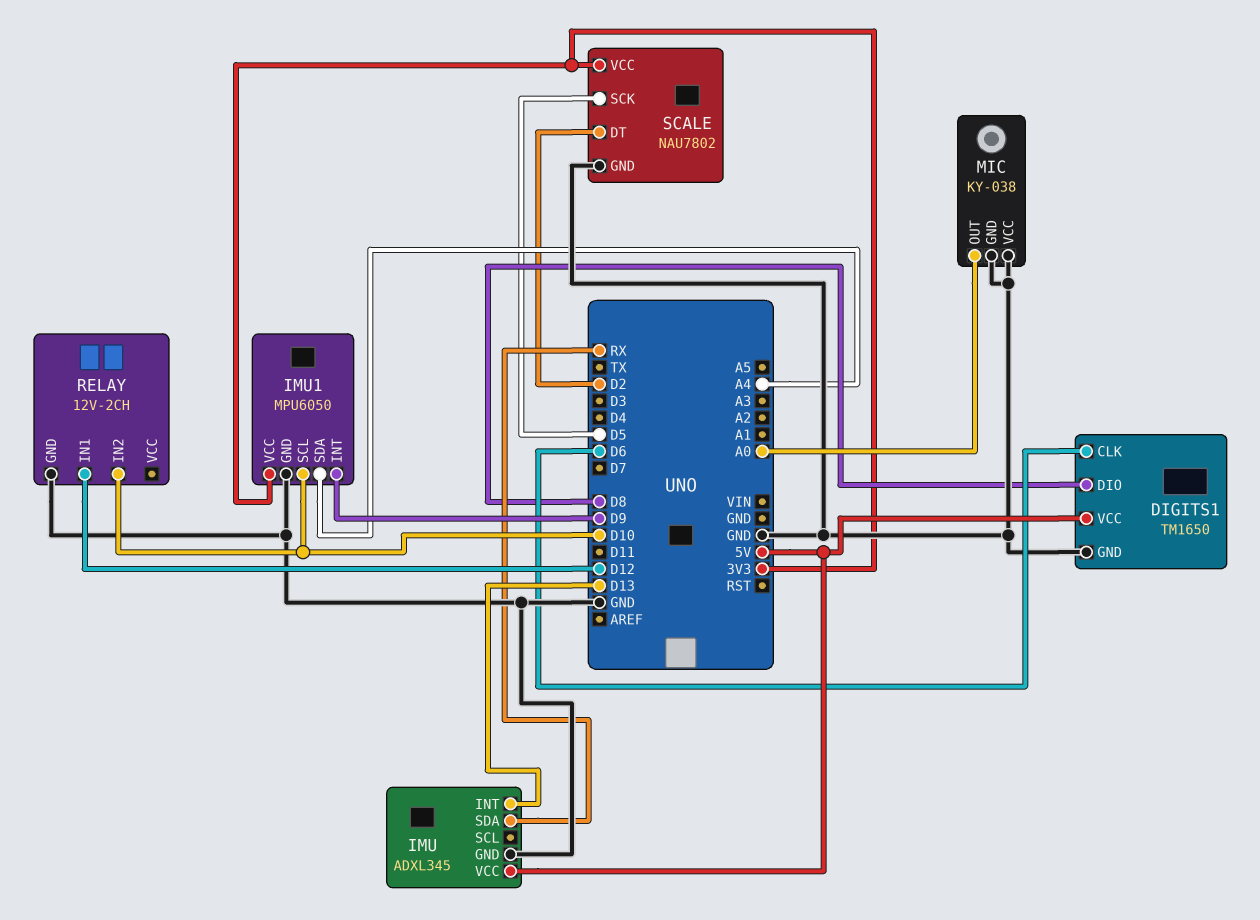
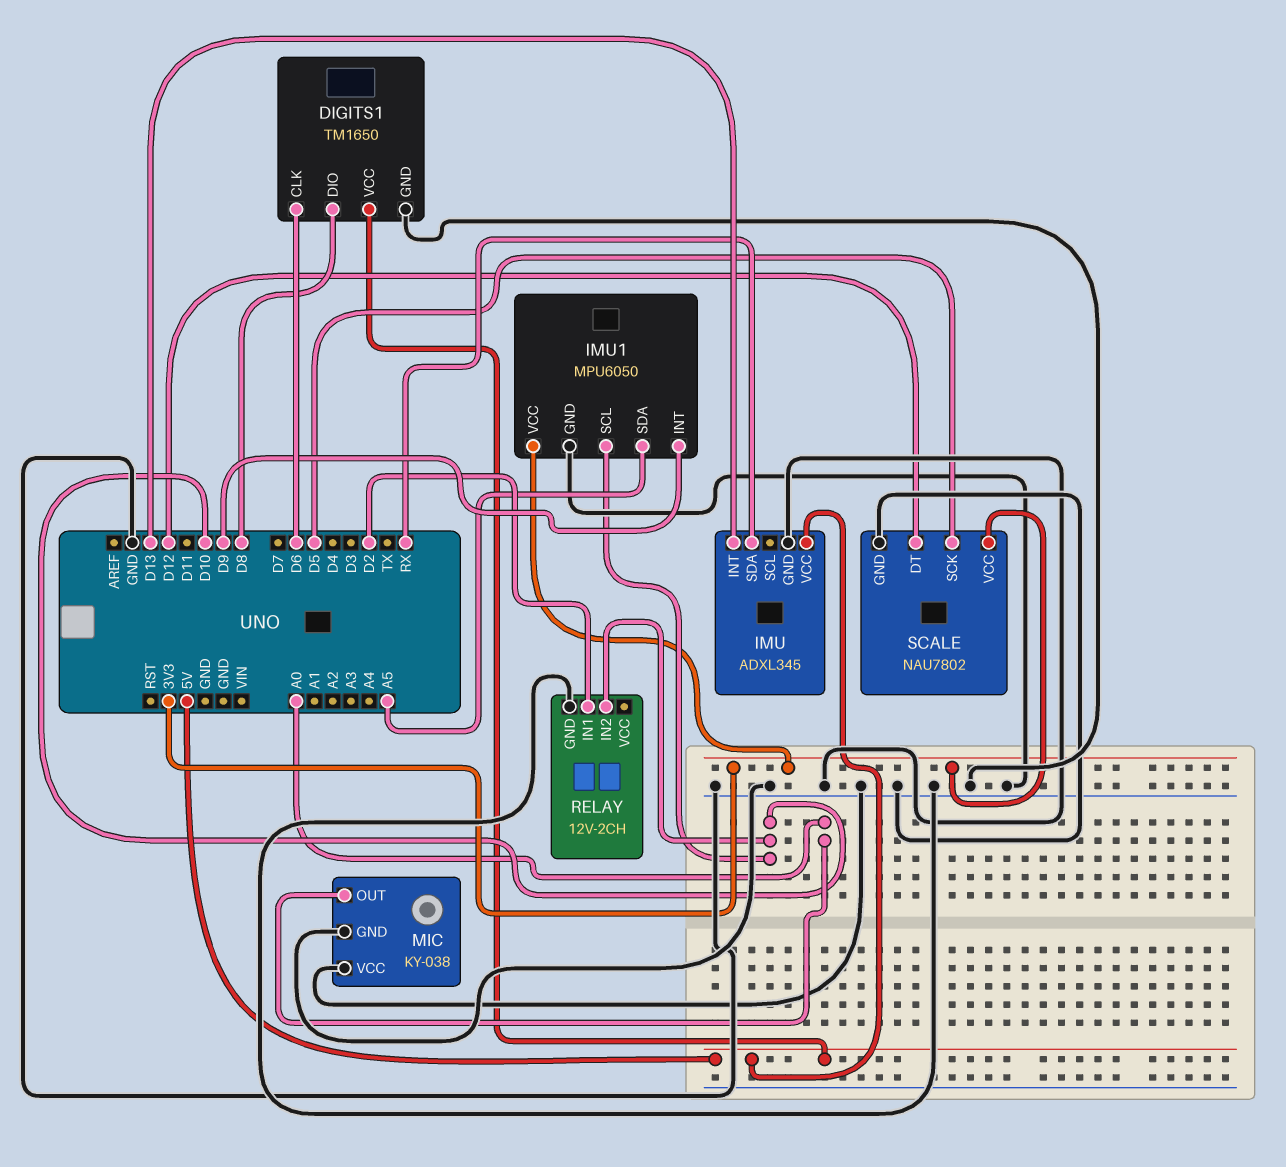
IMU1 pin SDA: A4 -> A5
RELAY pin IN1: D12 -> D2
SCALE pin DT: D2 -> D12

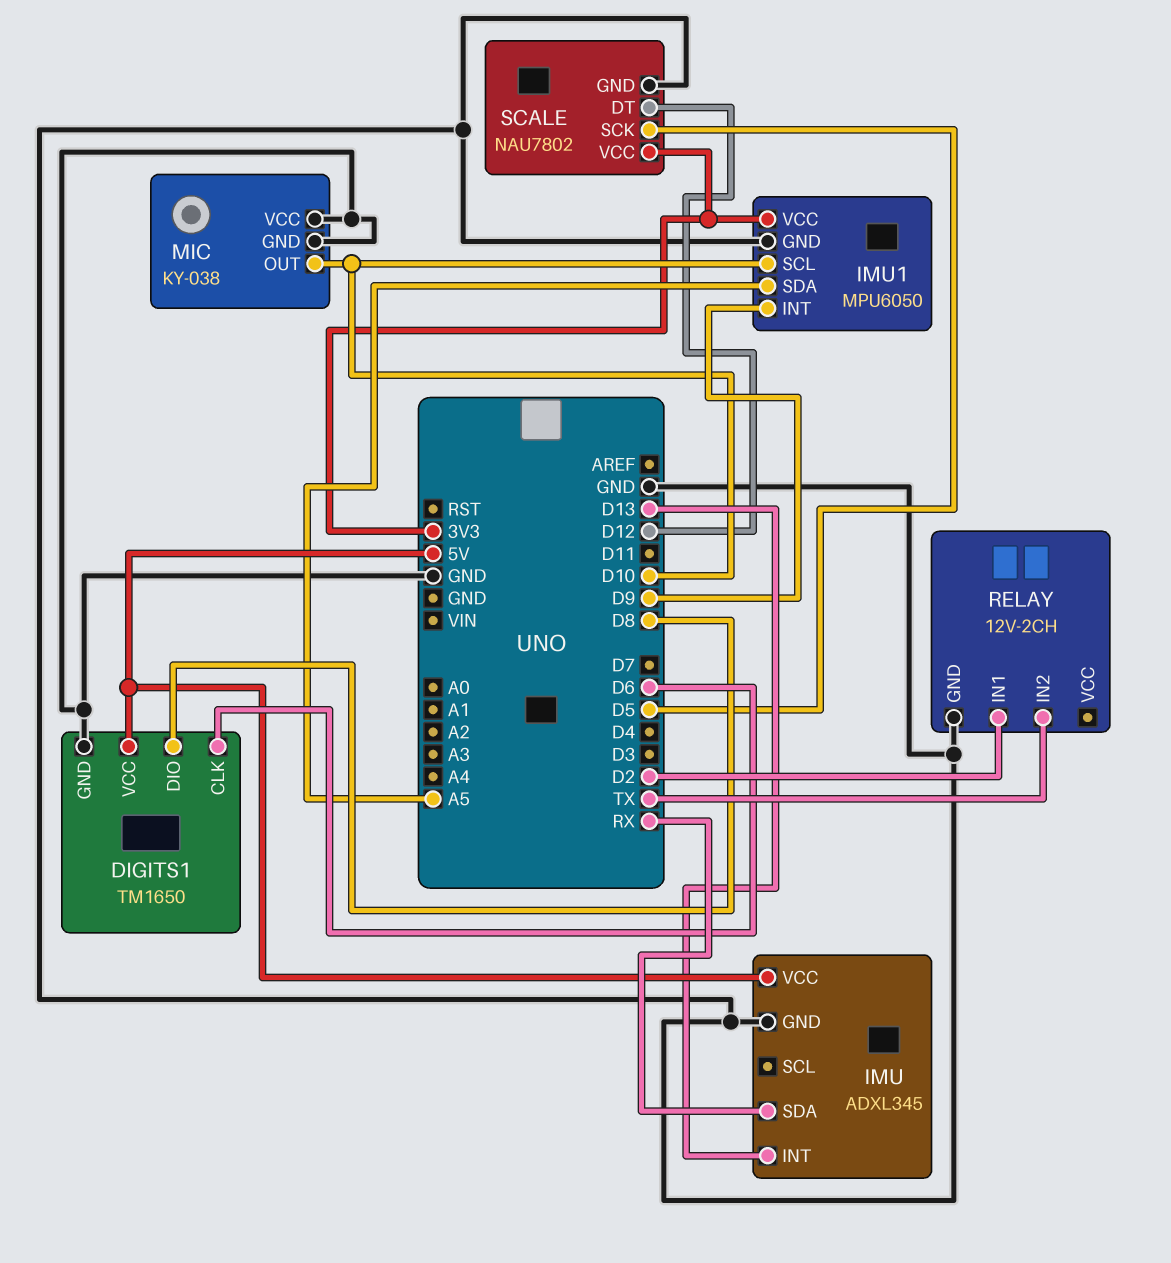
MIC pin OUT: A0 -> D10
RELAY pin IN2: D10 -> TX

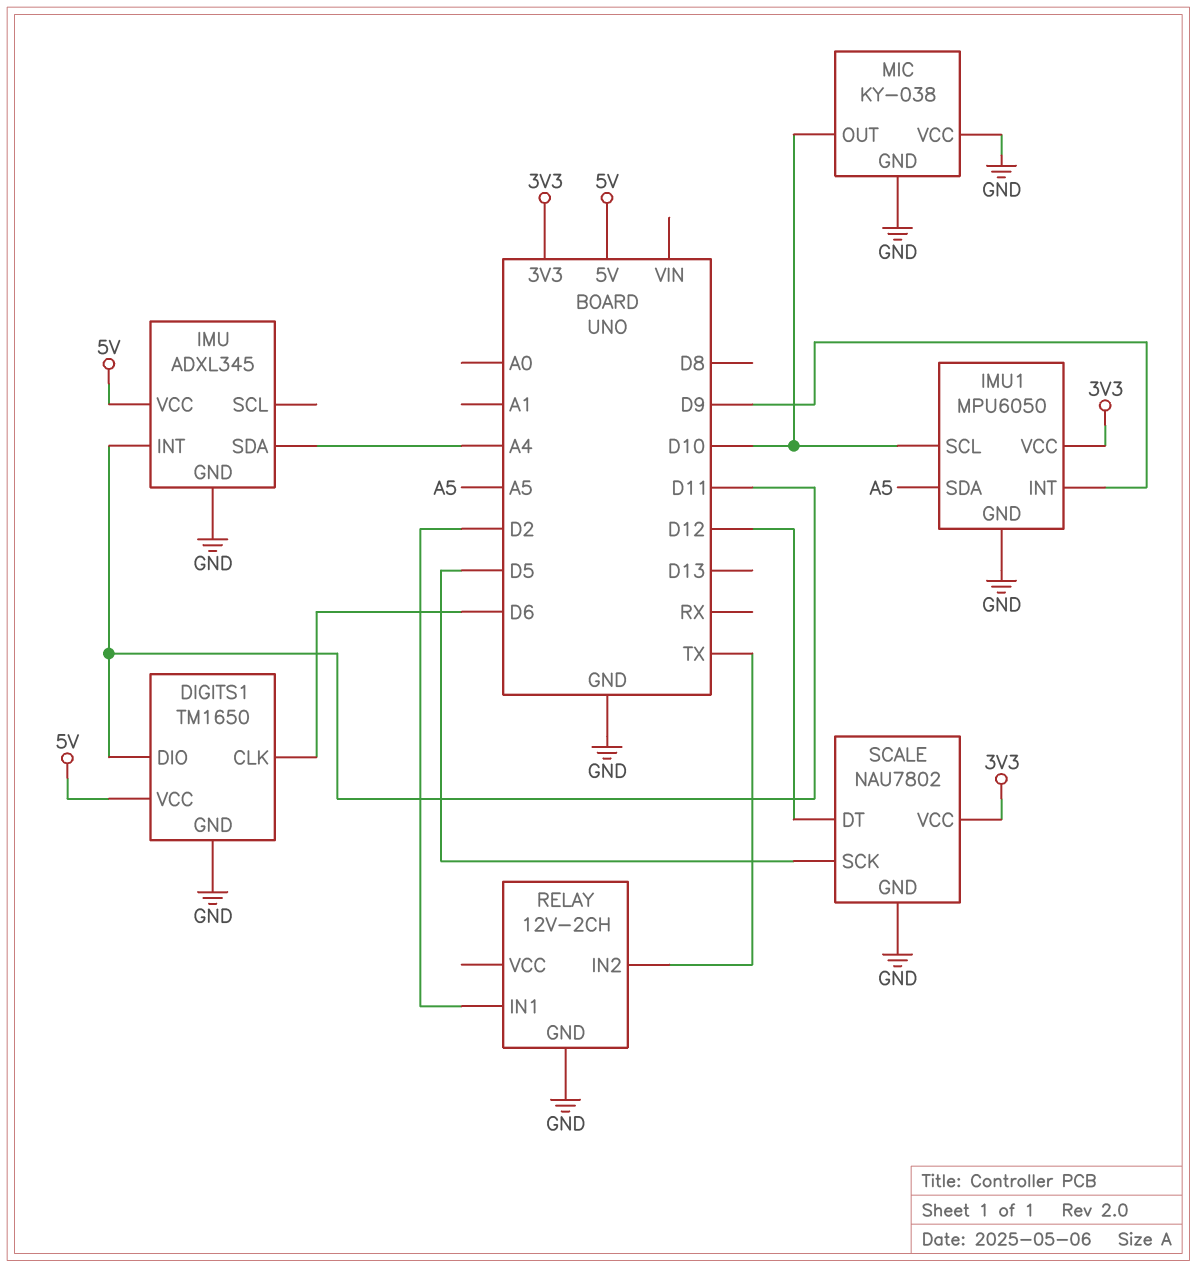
DIGITS1 pin DIO: D8 -> D11
IMU pin INT: D13 -> D11
IMU pin SDA: RX -> A4

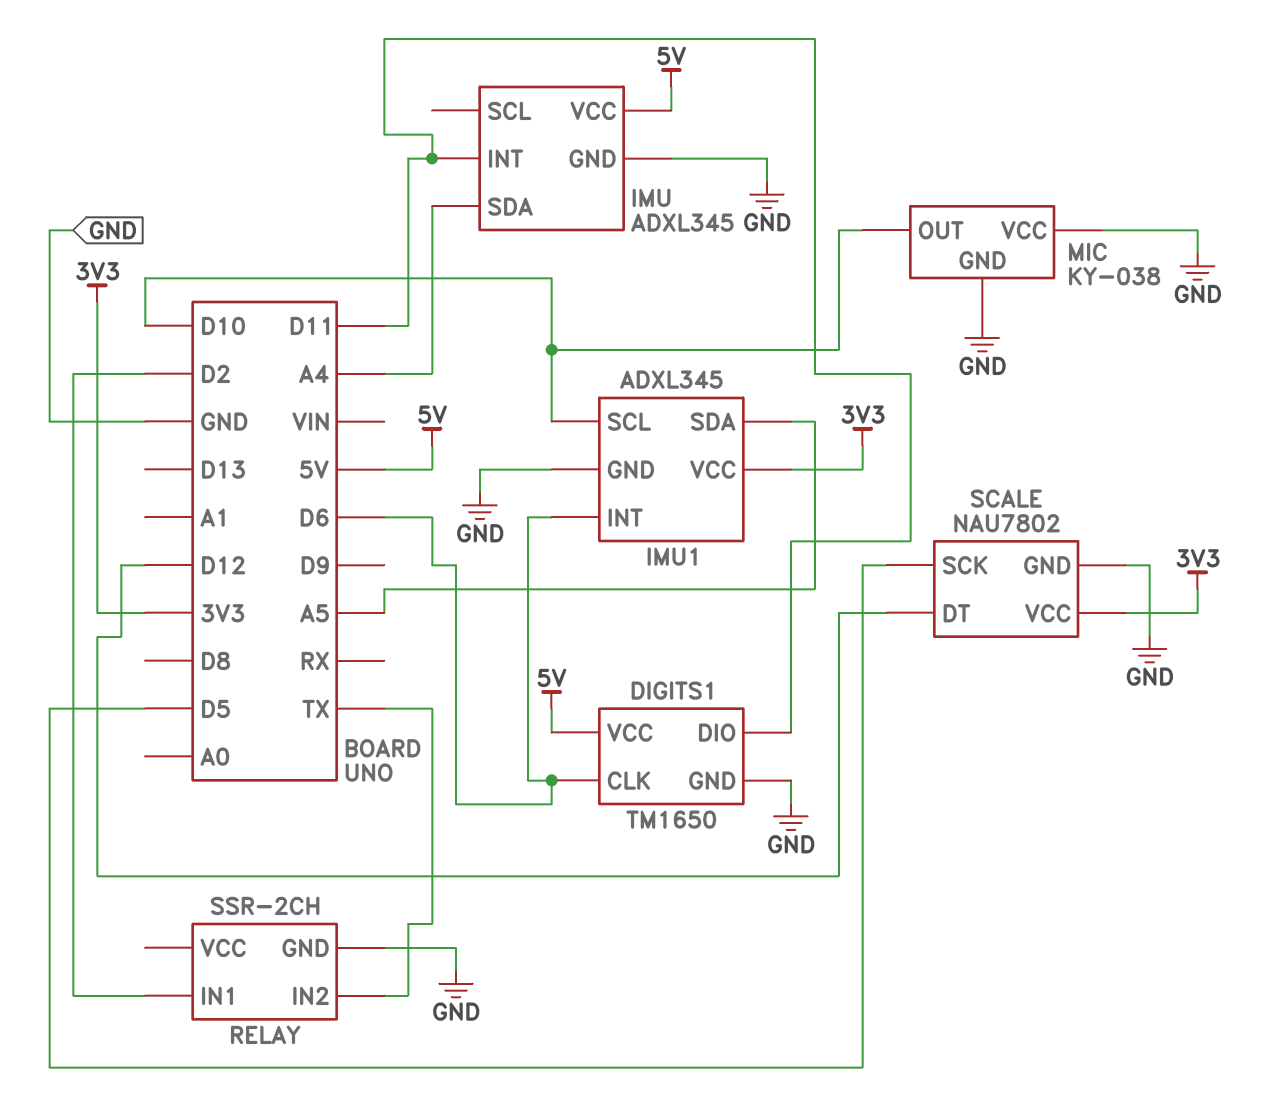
IMU1: MPU6050 -> ADXL345
IMU1 pin INT: D9 -> D6
RELAY: 12V-2CH -> SSR-2CH

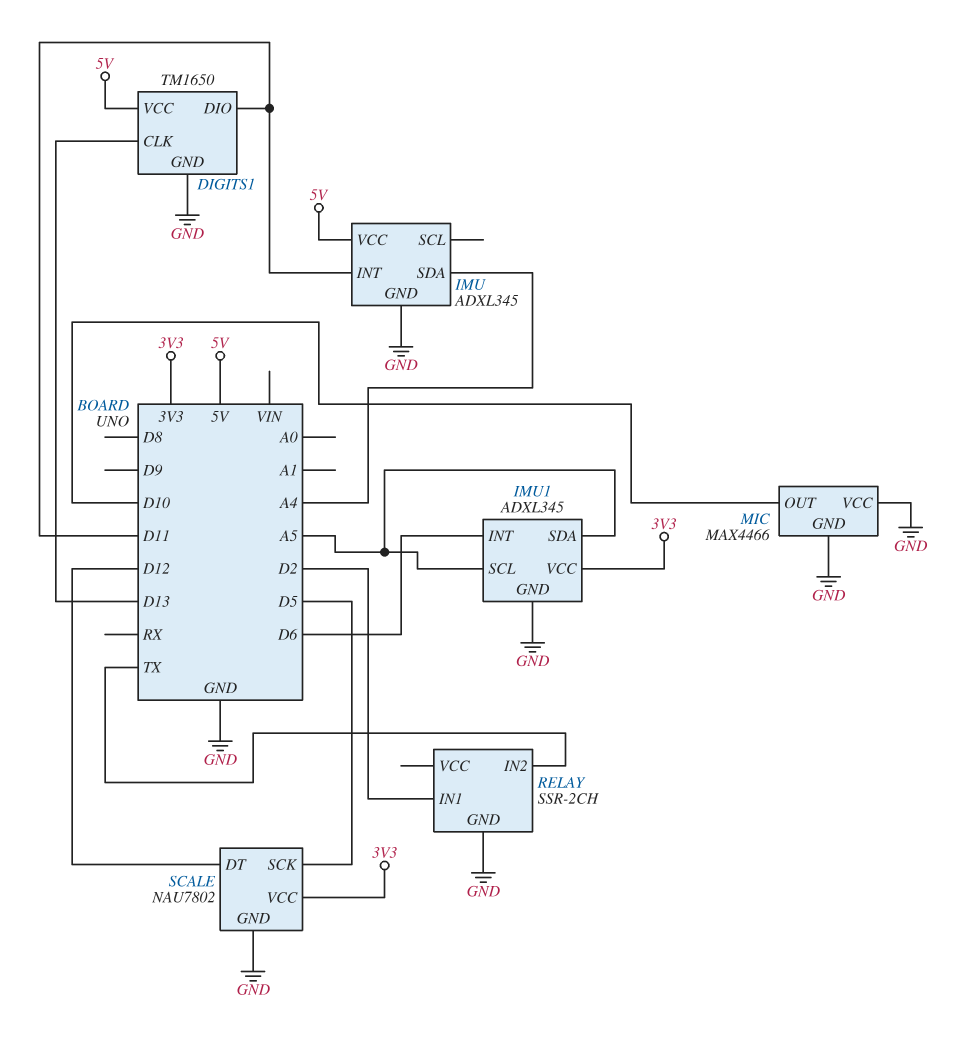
DIGITS1 pin CLK: D6 -> D13
IMU1 pin SCL: D10 -> A5
MIC: KY-038 -> MAX4466

